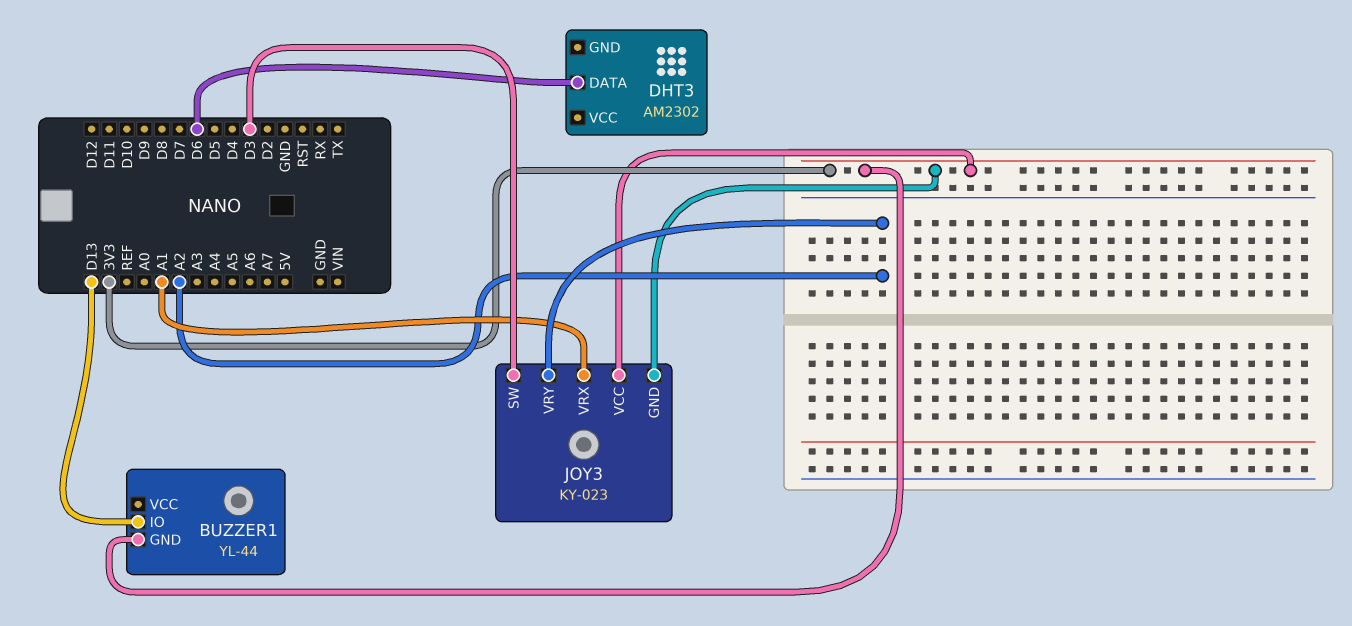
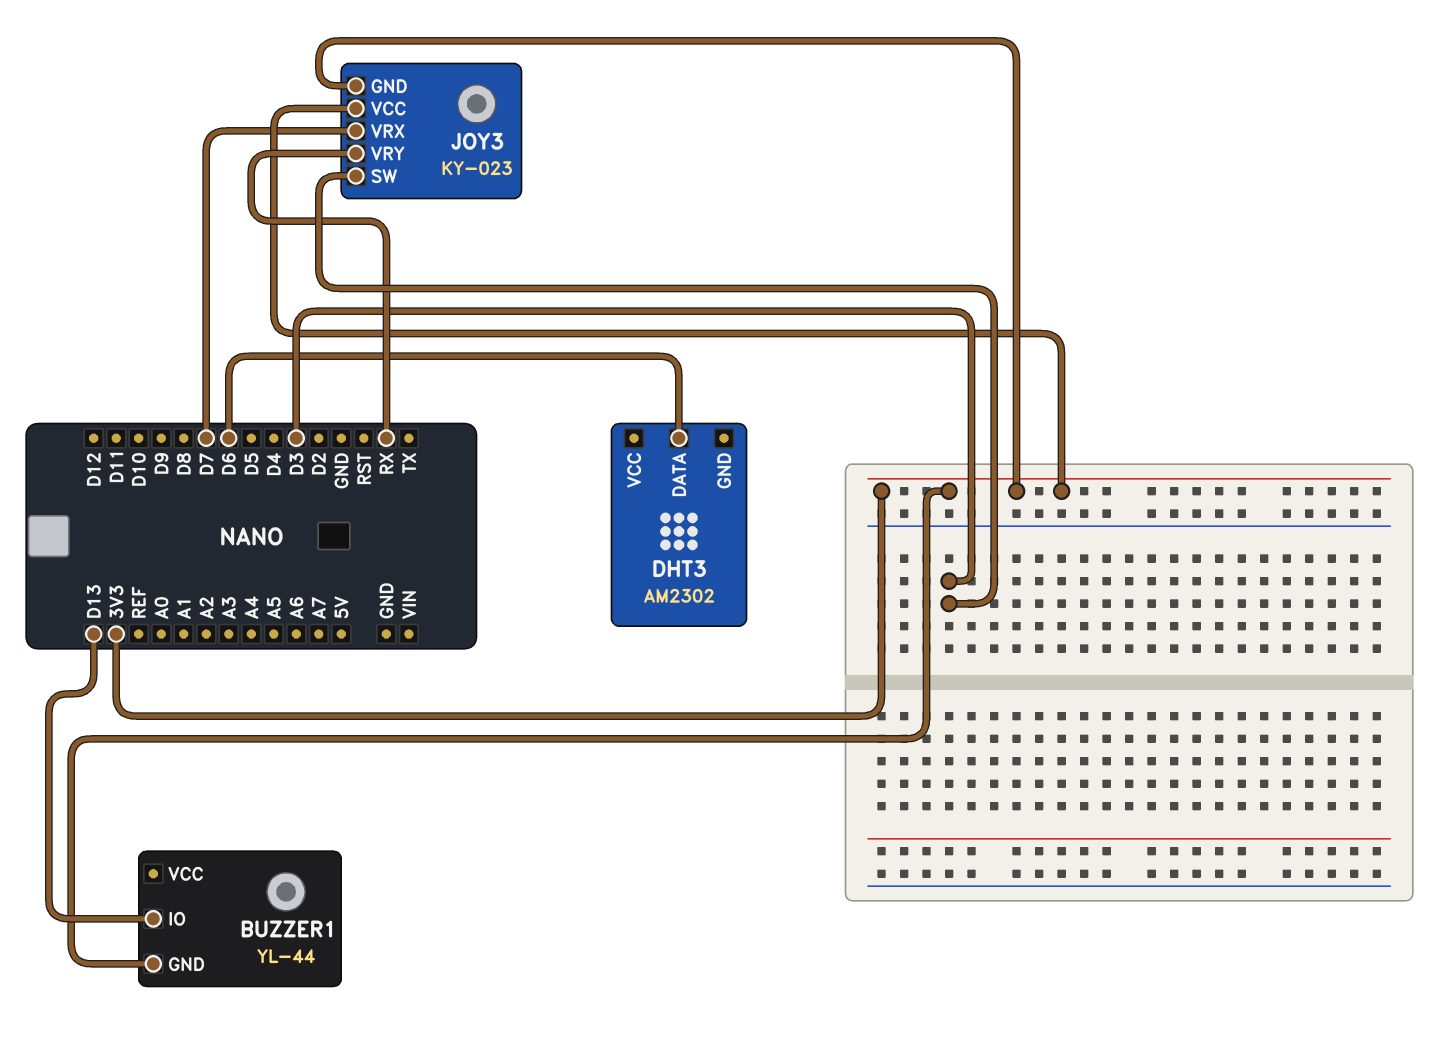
JOY3 pin VRX: A1 -> D7
JOY3 pin VRY: A2 -> RX

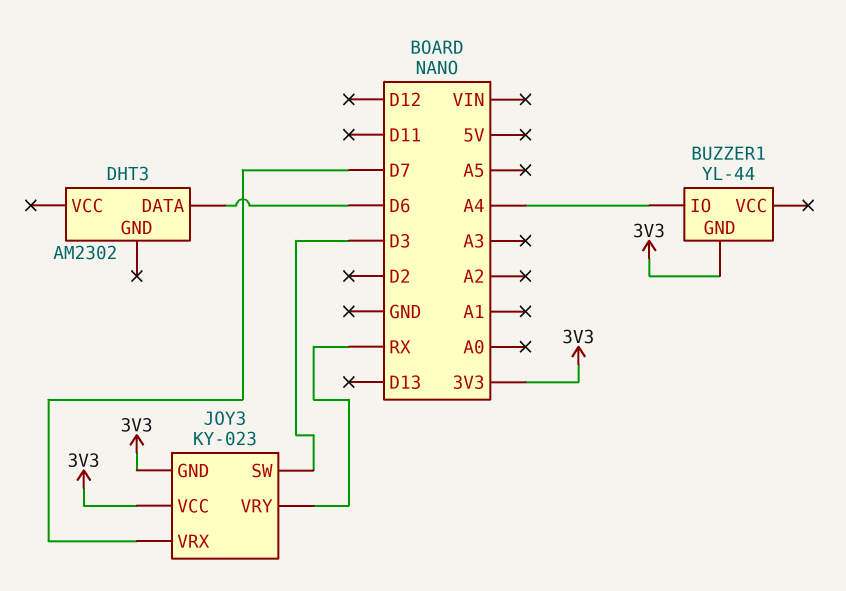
BUZZER1 pin IO: D13 -> A4

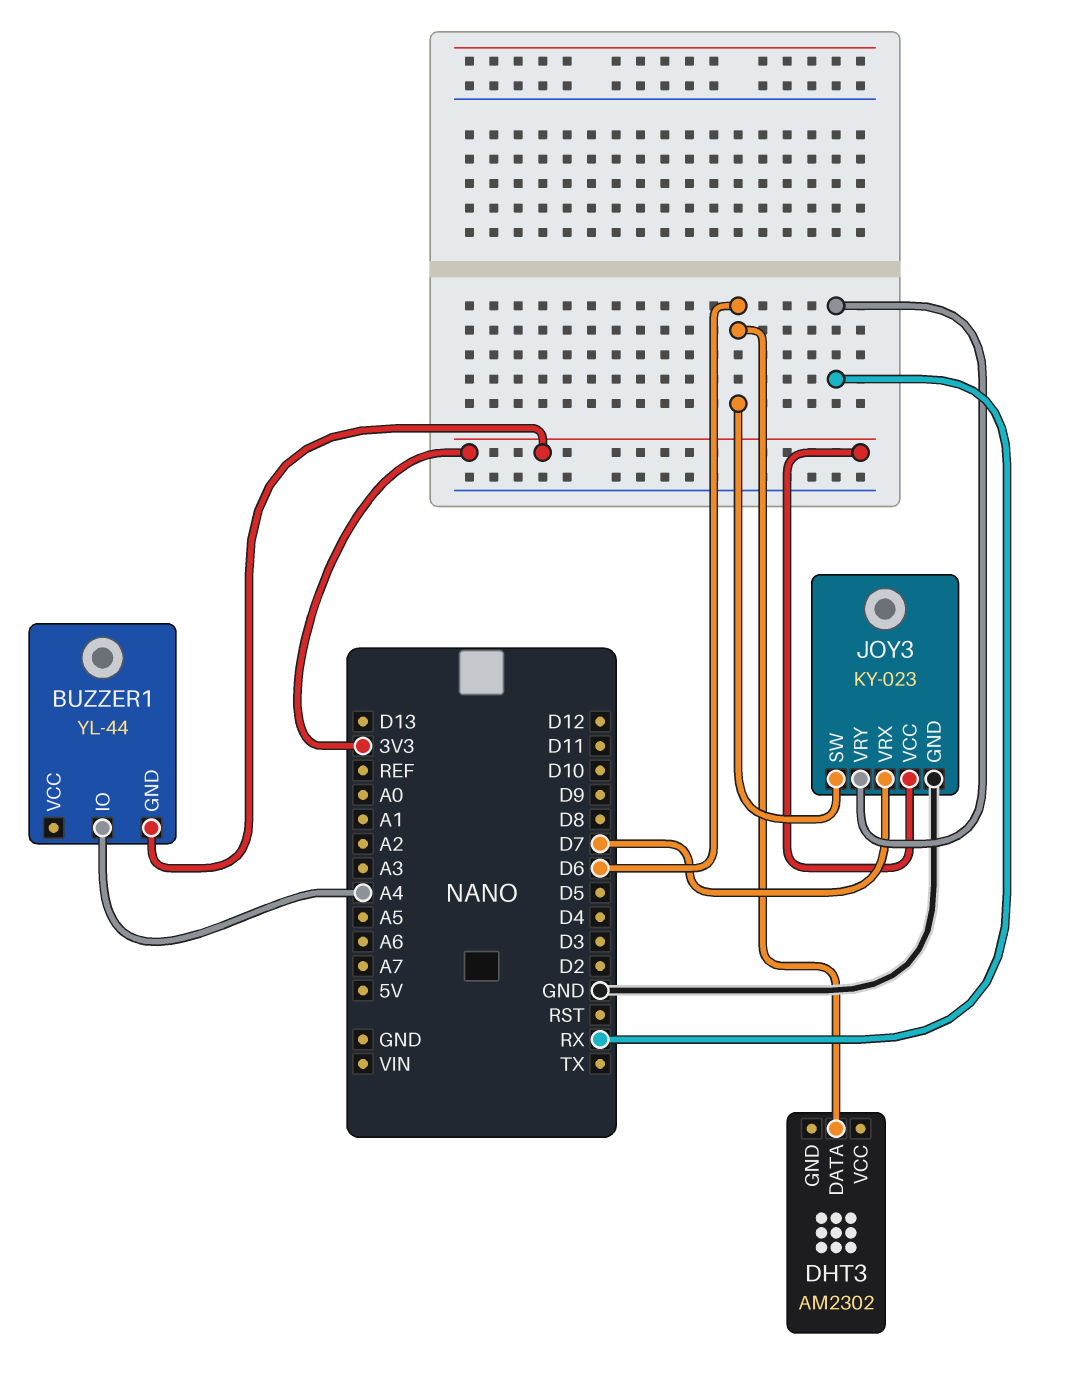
JOY3 pin GND: 3V3 -> GND
JOY3 pin SW: D3 -> D6

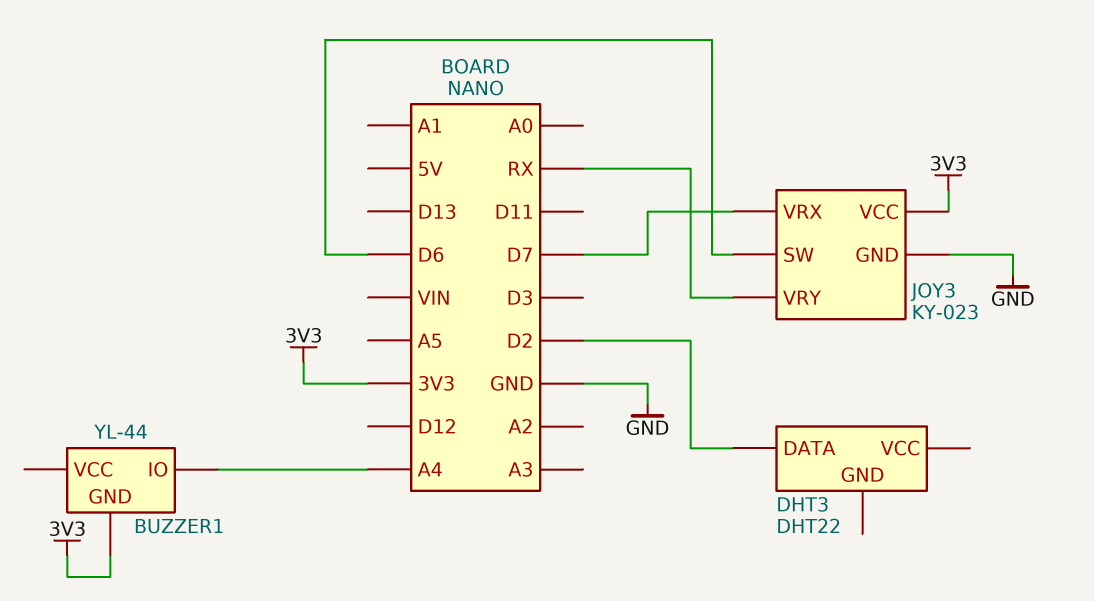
DHT3: AM2302 -> DHT22
DHT3 pin DATA: D6 -> D2

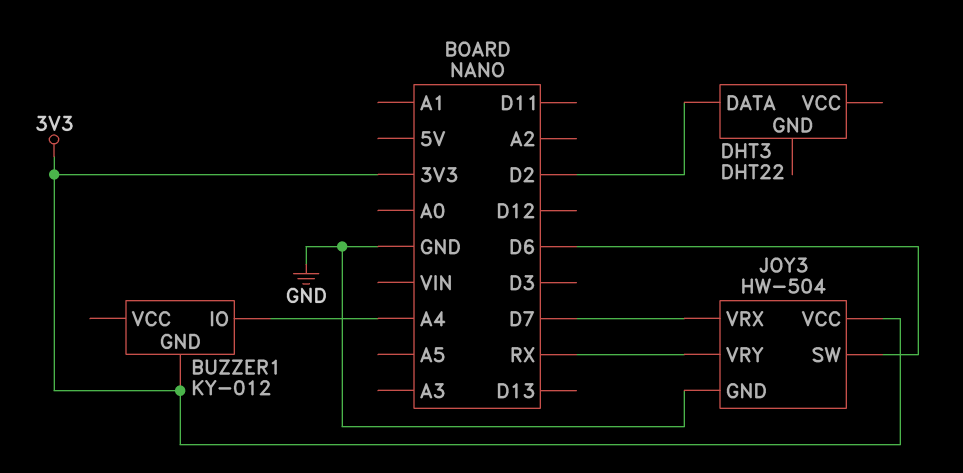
BUZZER1: YL-44 -> KY-012
JOY3: KY-023 -> HW-504

